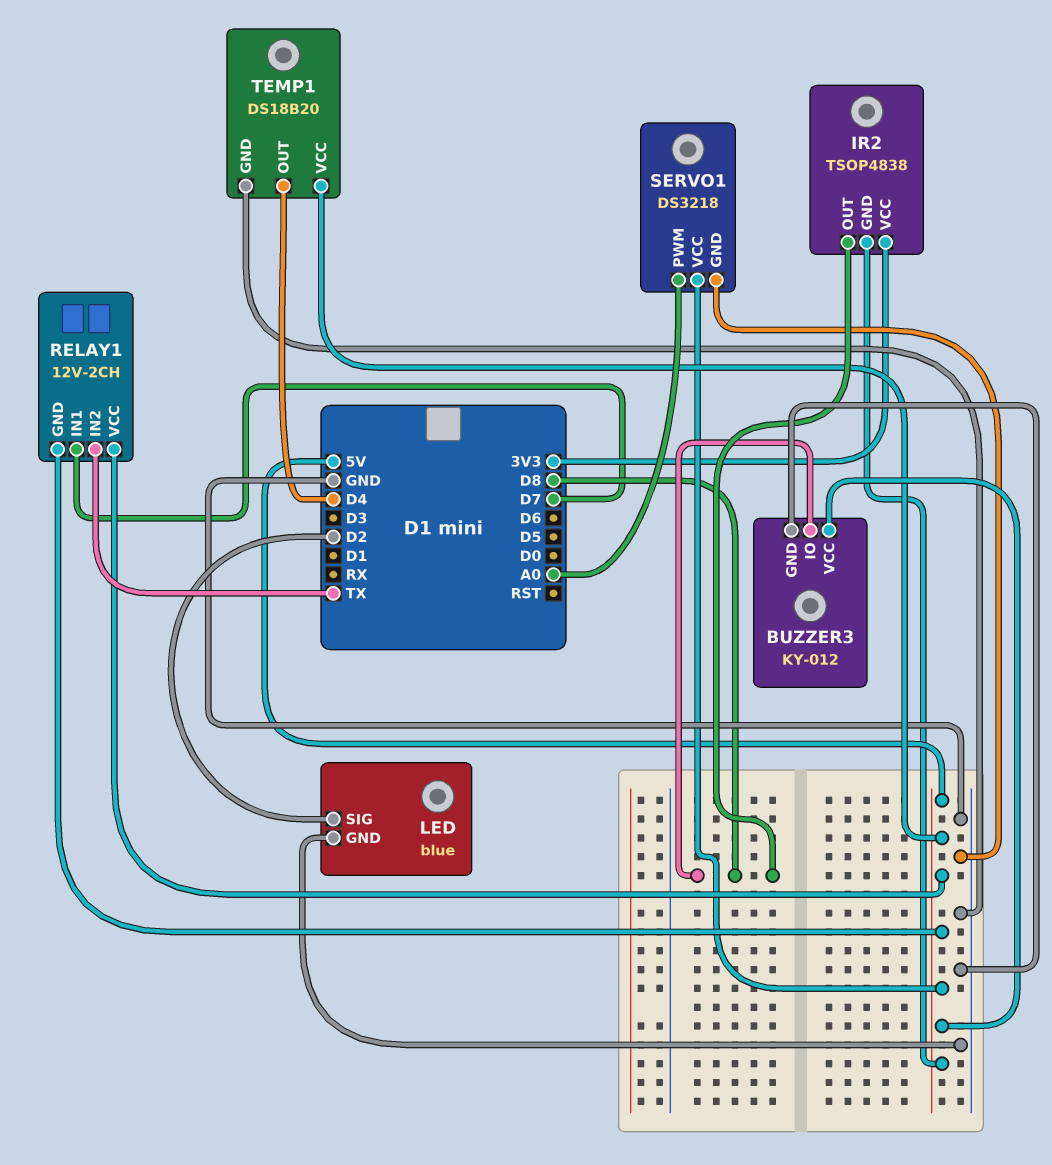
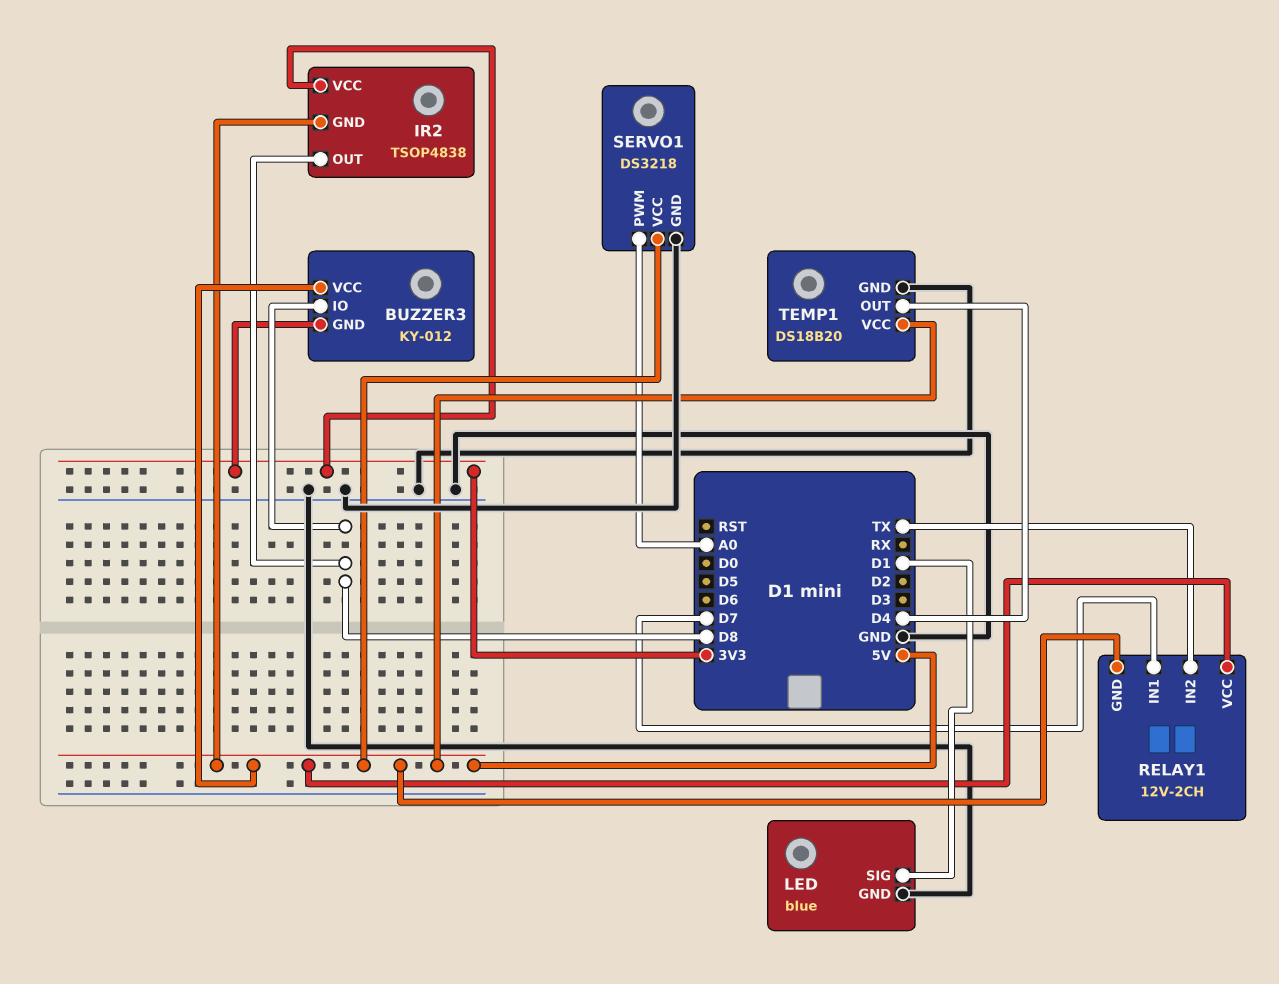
BUZZER3 pin GND: GND -> 3V3
LED pin SIG: D2 -> D1

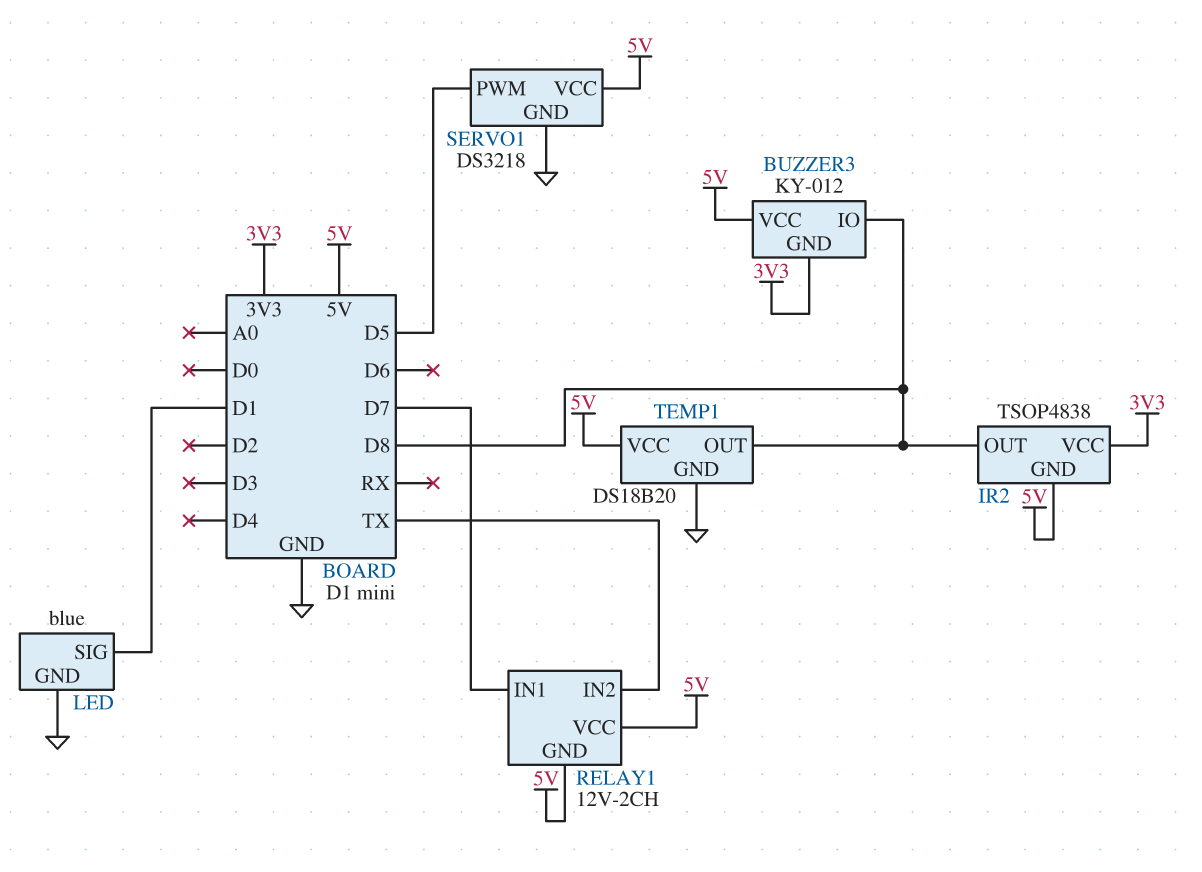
SERVO1 pin PWM: A0 -> D5
TEMP1 pin OUT: D4 -> D8

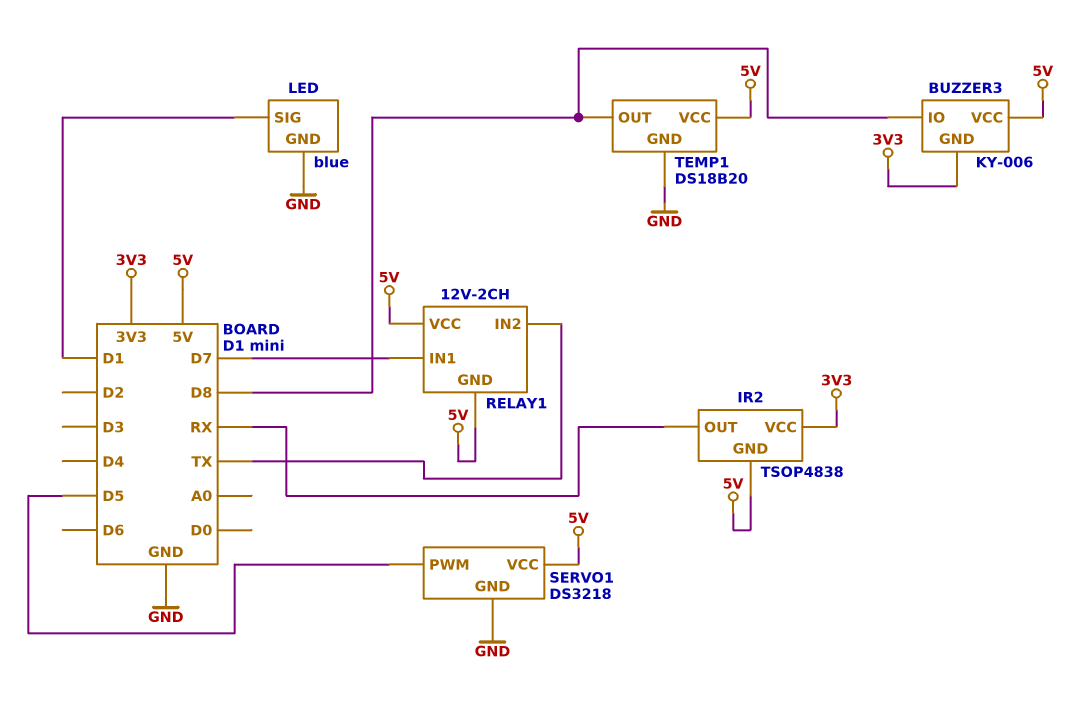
BUZZER3: KY-012 -> KY-006
IR2 pin OUT: D8 -> RX

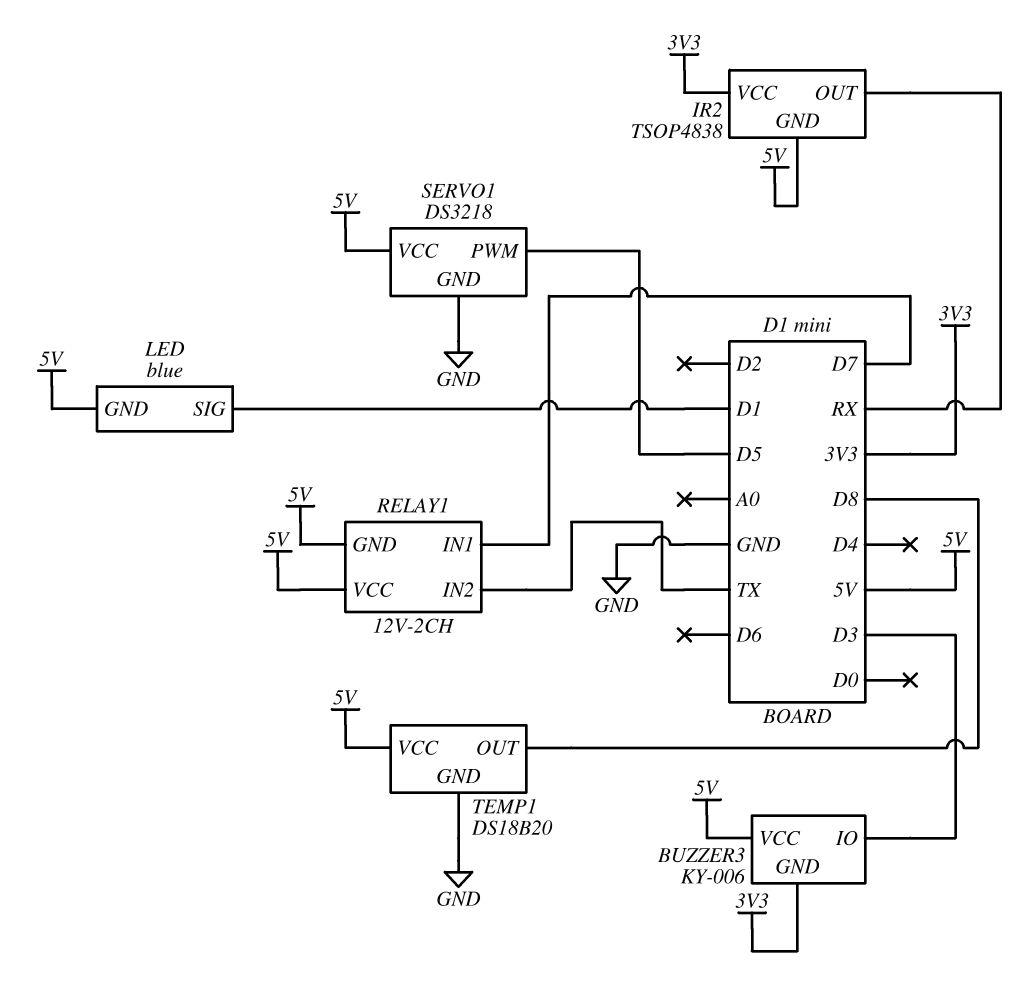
BUZZER3 pin IO: D8 -> D3
LED pin GND: GND -> 5V

